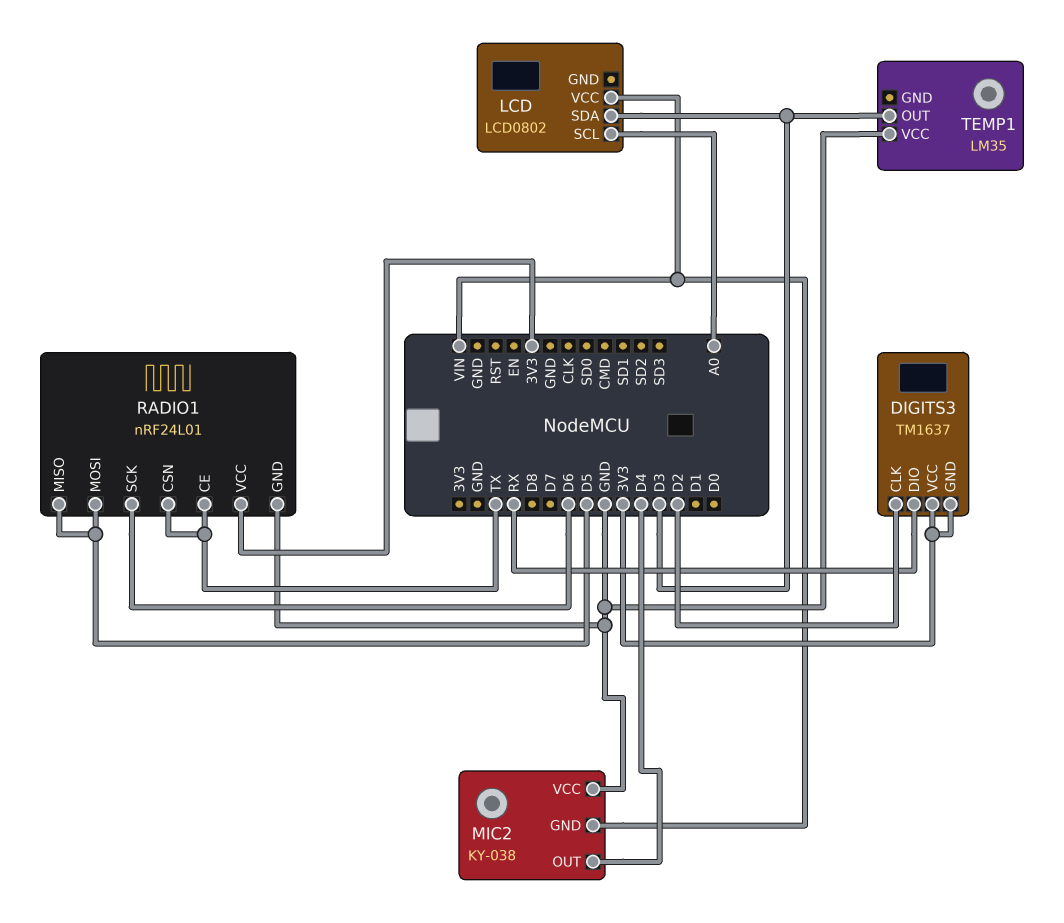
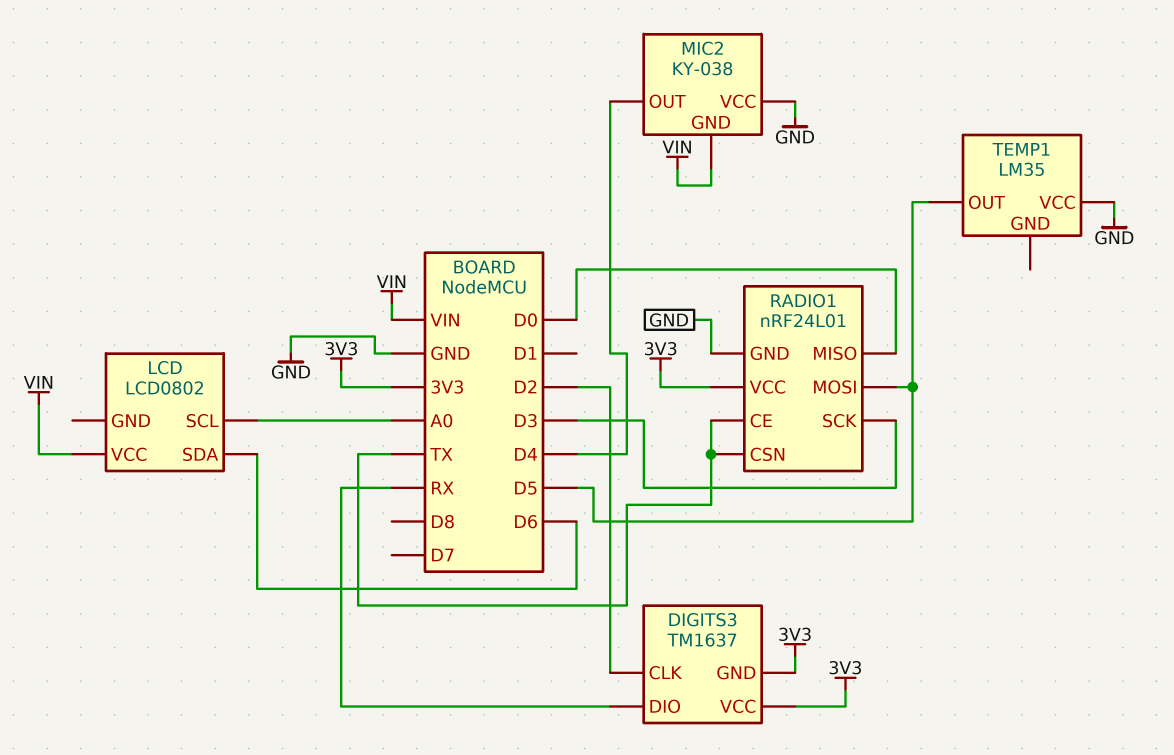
LCD pin SDA: D3 -> D6
RADIO1 pin MISO: D5 -> D0
RADIO1 pin SCK: D6 -> D3
TEMP1 pin OUT: D3 -> D5

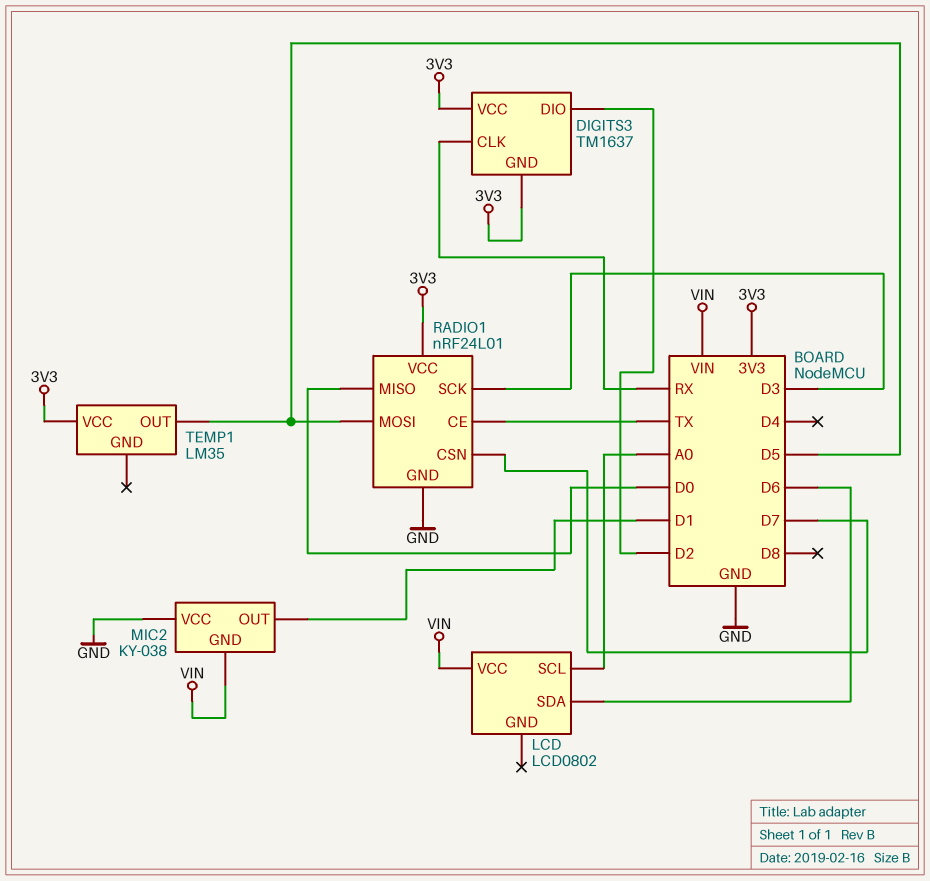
DIGITS3 pin CLK: D2 -> RX
DIGITS3 pin DIO: RX -> D2
MIC2 pin OUT: D4 -> D1
RADIO1 pin CSN: TX -> D7
TEMP1 pin VCC: GND -> 3V3

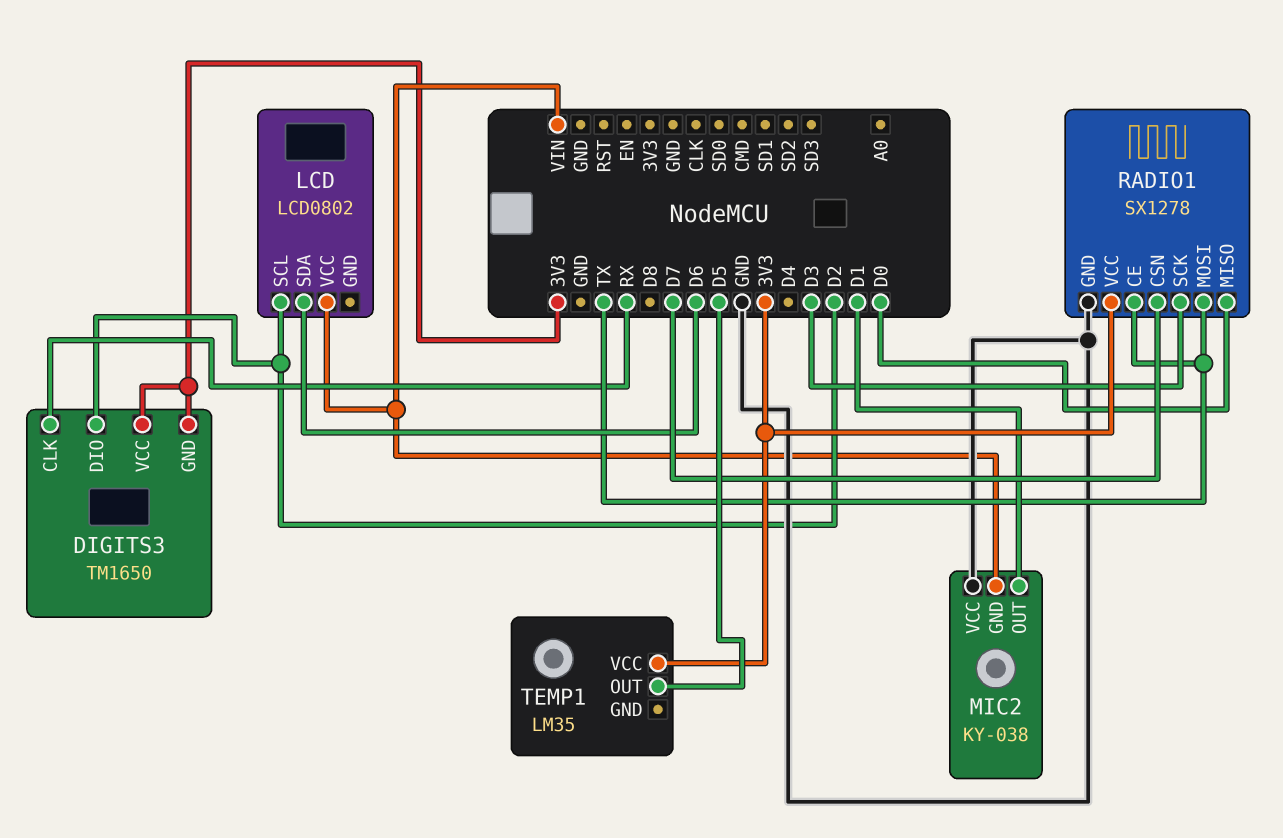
DIGITS3: TM1637 -> TM1650
LCD pin SCL: A0 -> D2
RADIO1: nRF24L01 -> SX1278
RADIO1 pin MOSI: D5 -> TX

